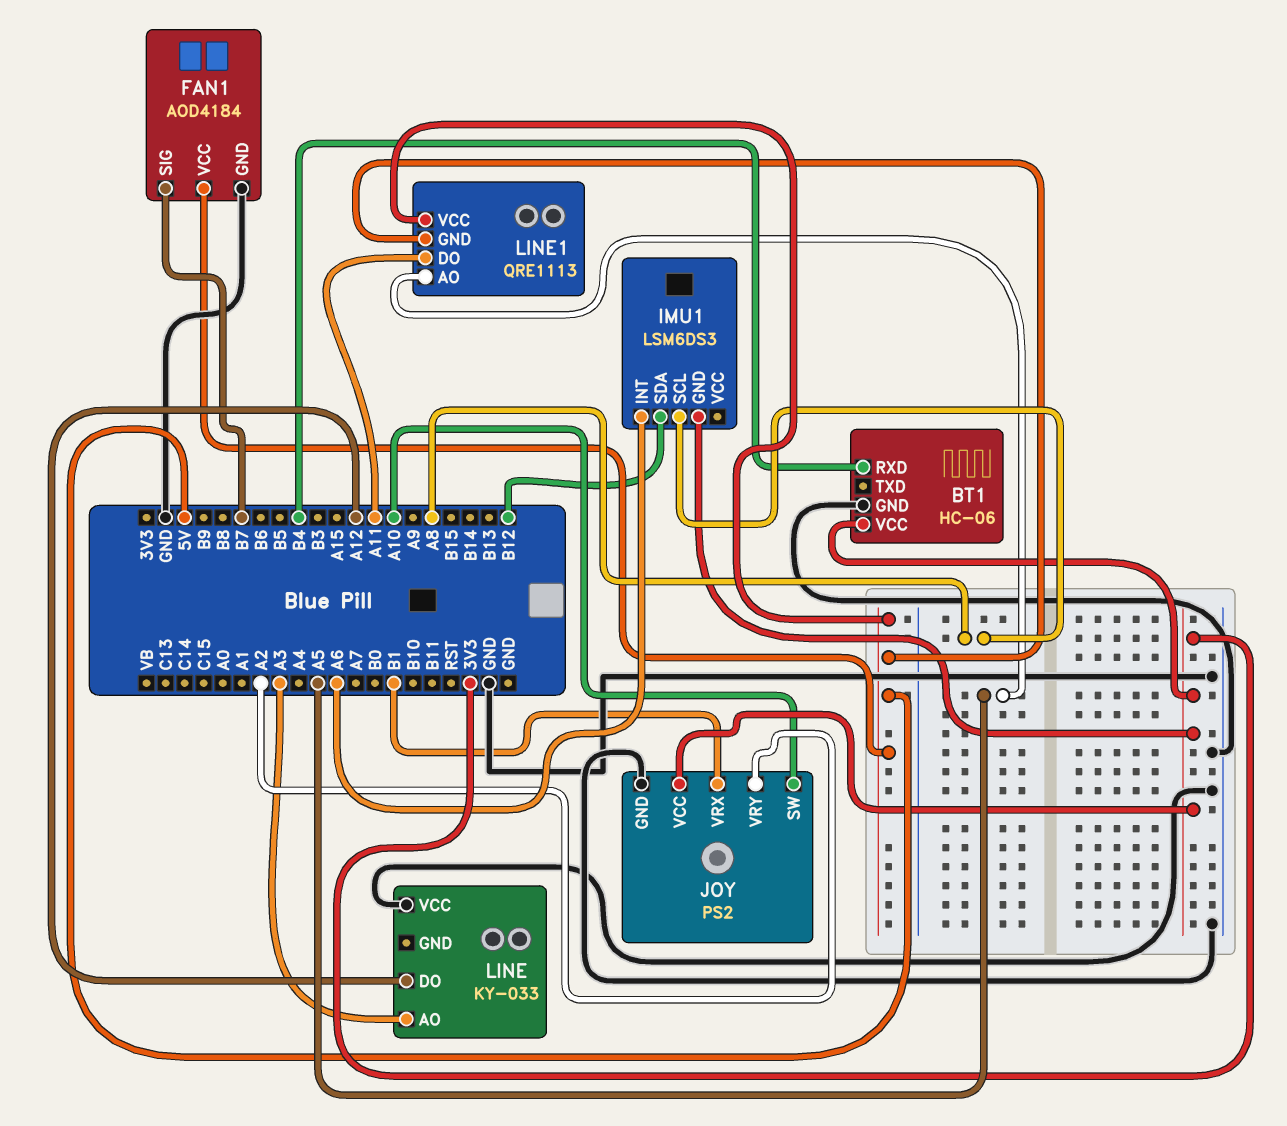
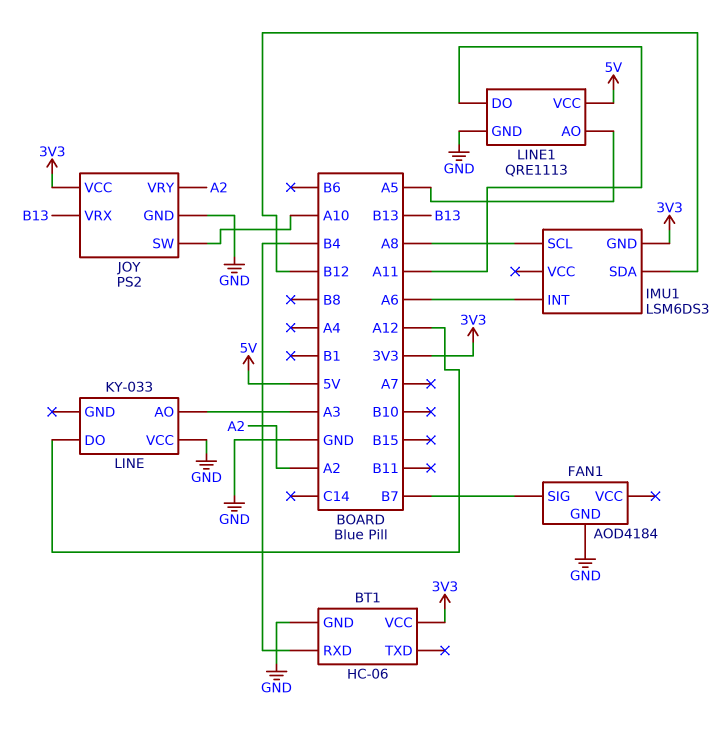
FAN1 pin VCC: 5V -> none
JOY pin VRX: B1 -> B13
LINE1 pin GND: 5V -> GND

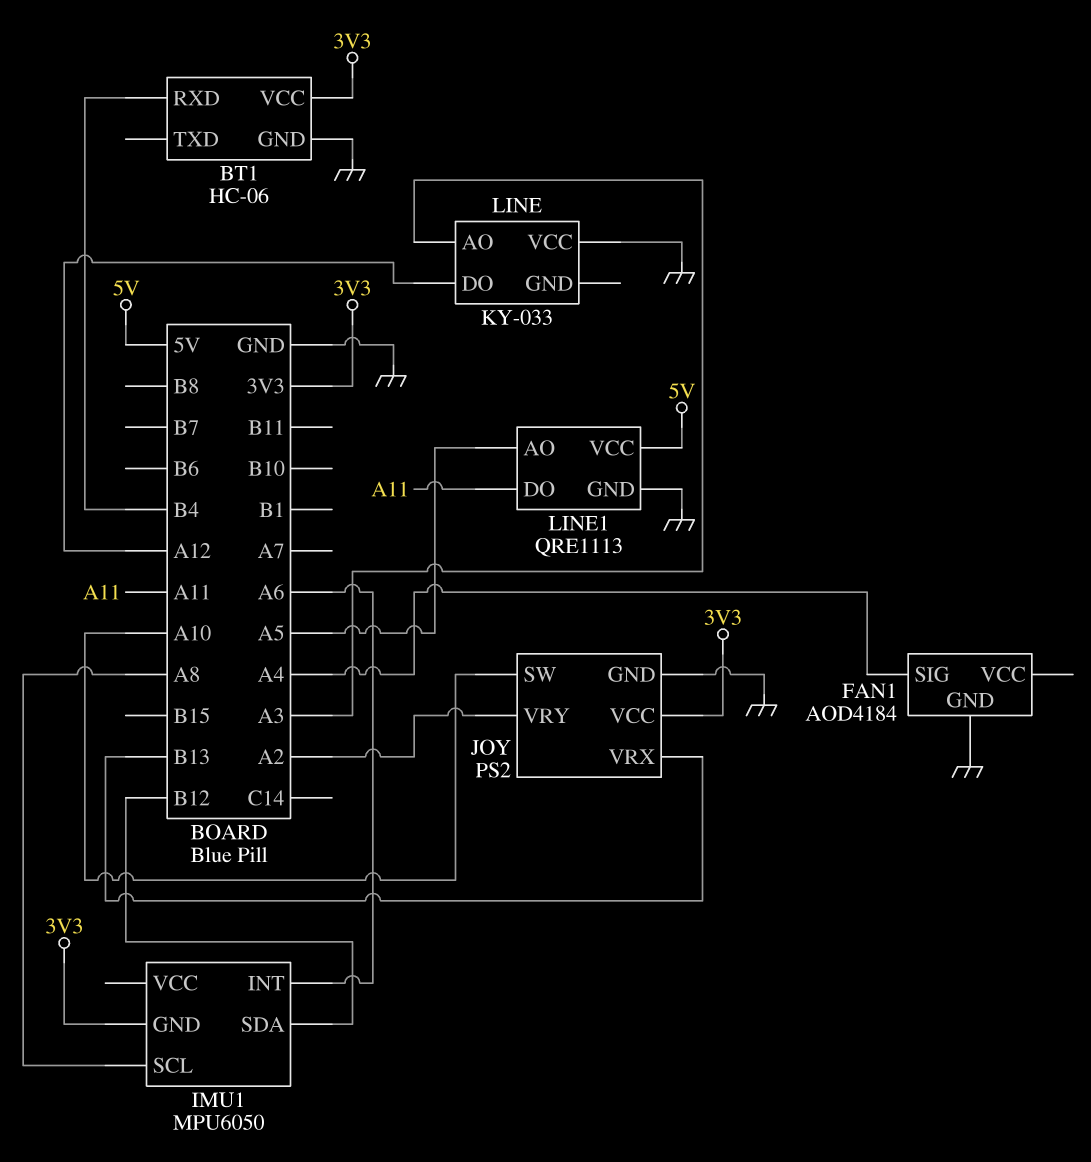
FAN1 pin SIG: B7 -> A4
IMU1: LSM6DS3 -> MPU6050

